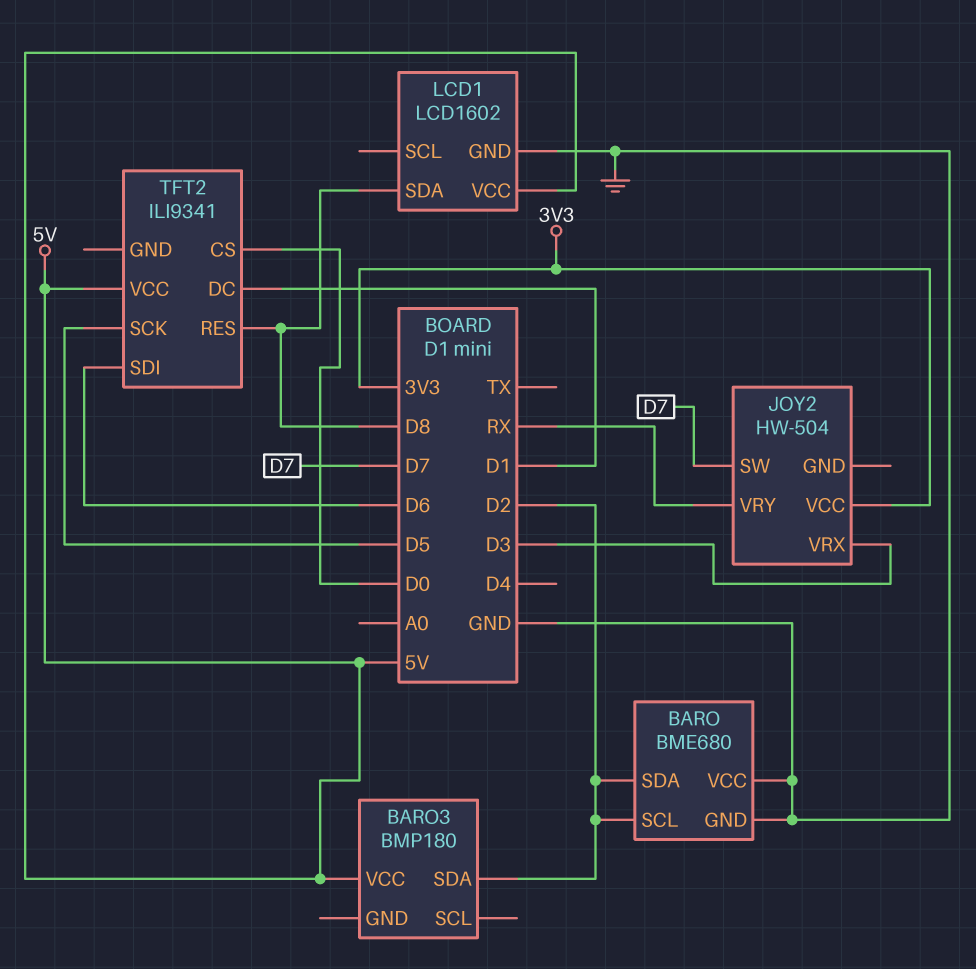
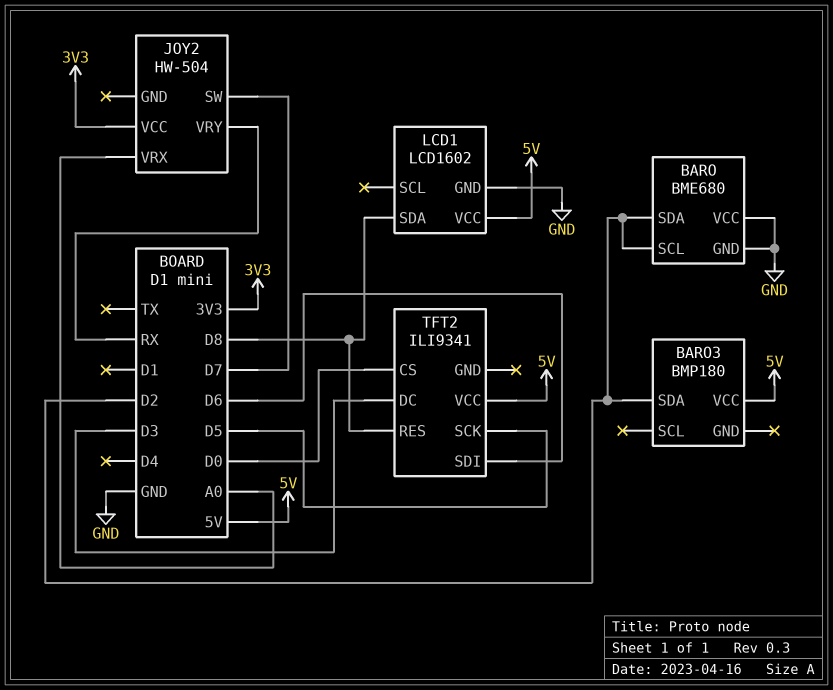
JOY2 pin VRX: D3 -> A0
TFT2 pin DC: D1 -> D3

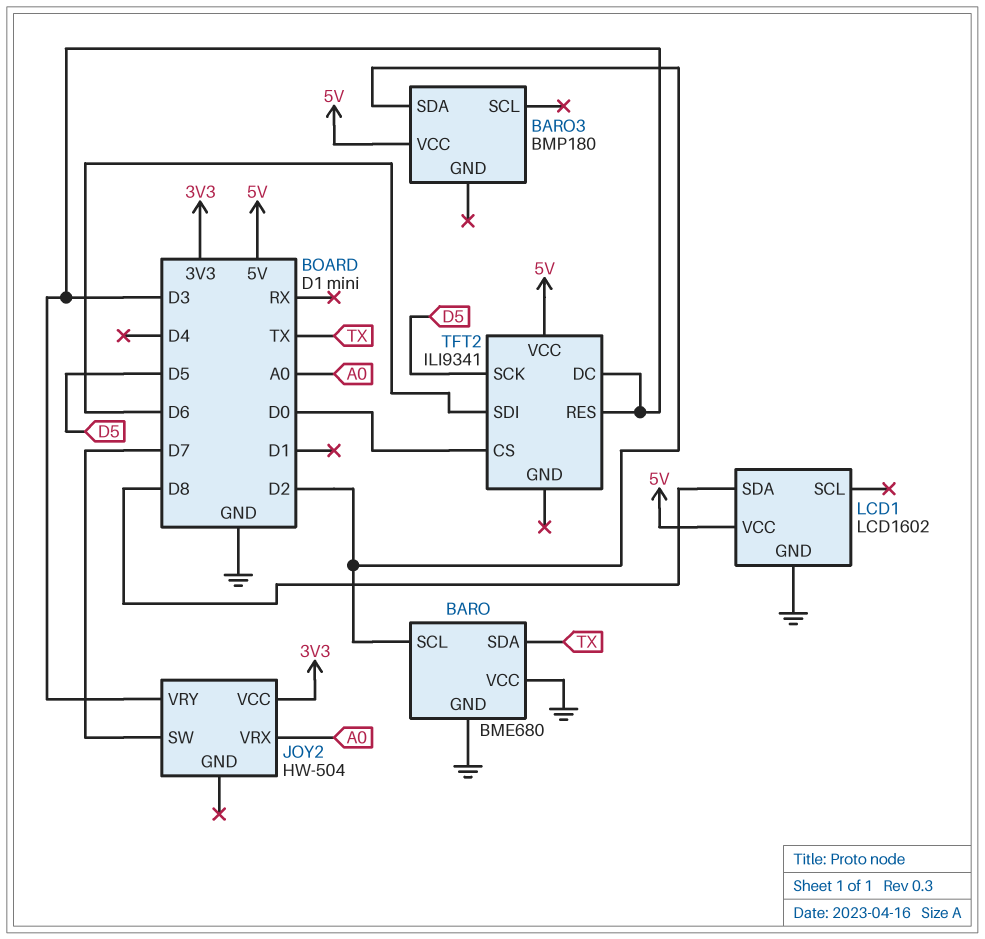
BARO pin SDA: D2 -> TX
JOY2 pin VRY: RX -> D3
TFT2 pin RES: D8 -> D3

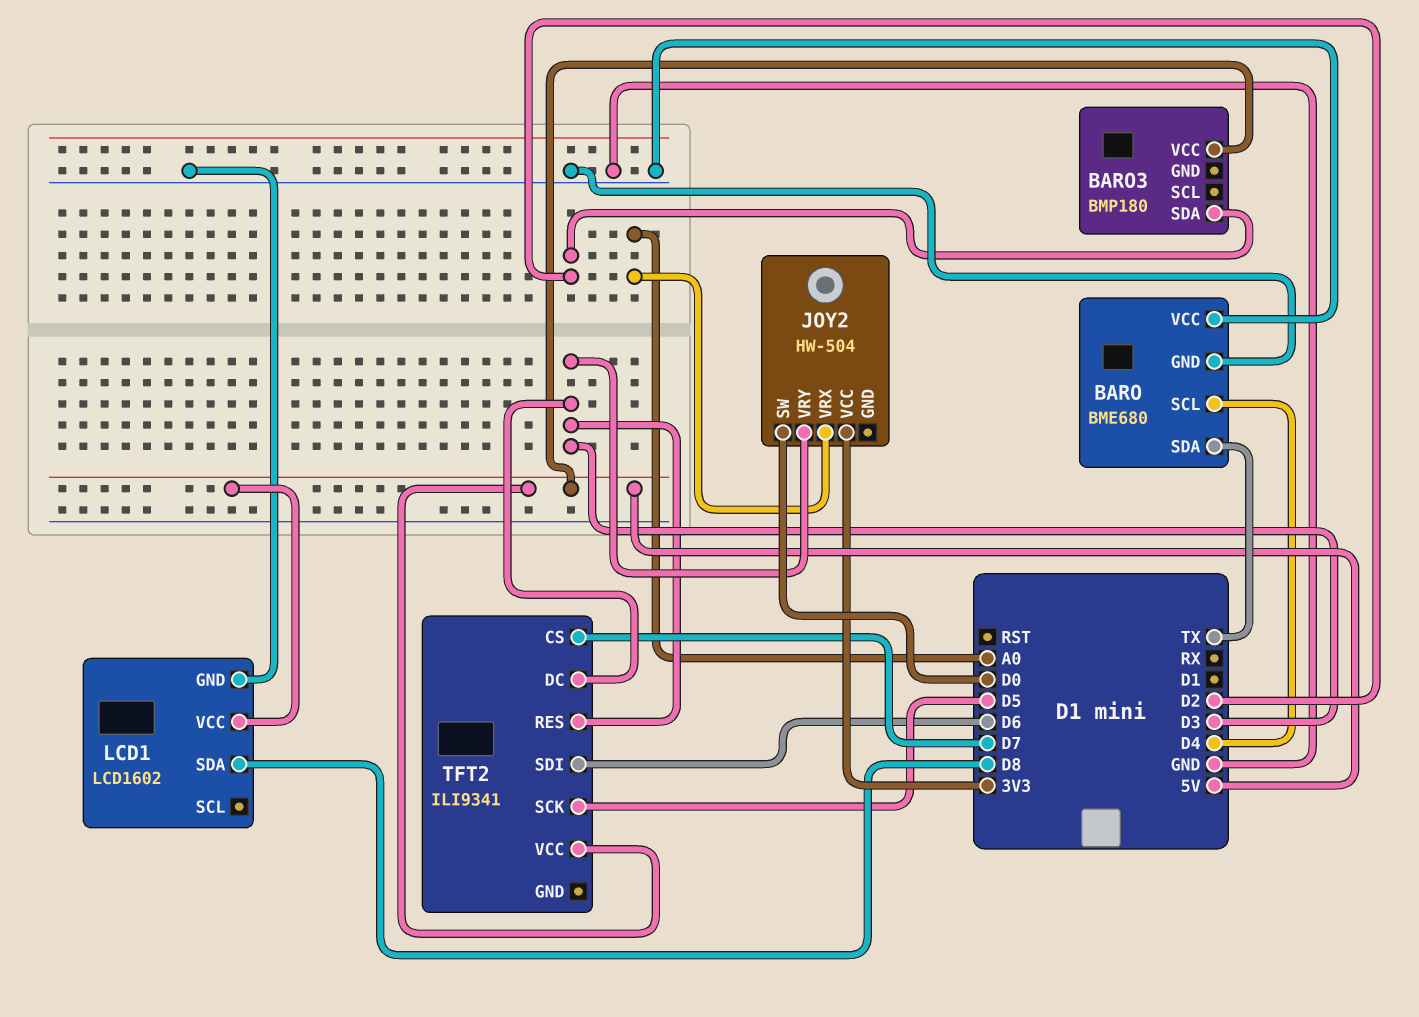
BARO pin SCL: D2 -> D4
JOY2 pin SW: D7 -> D0
TFT2 pin CS: D0 -> D7

